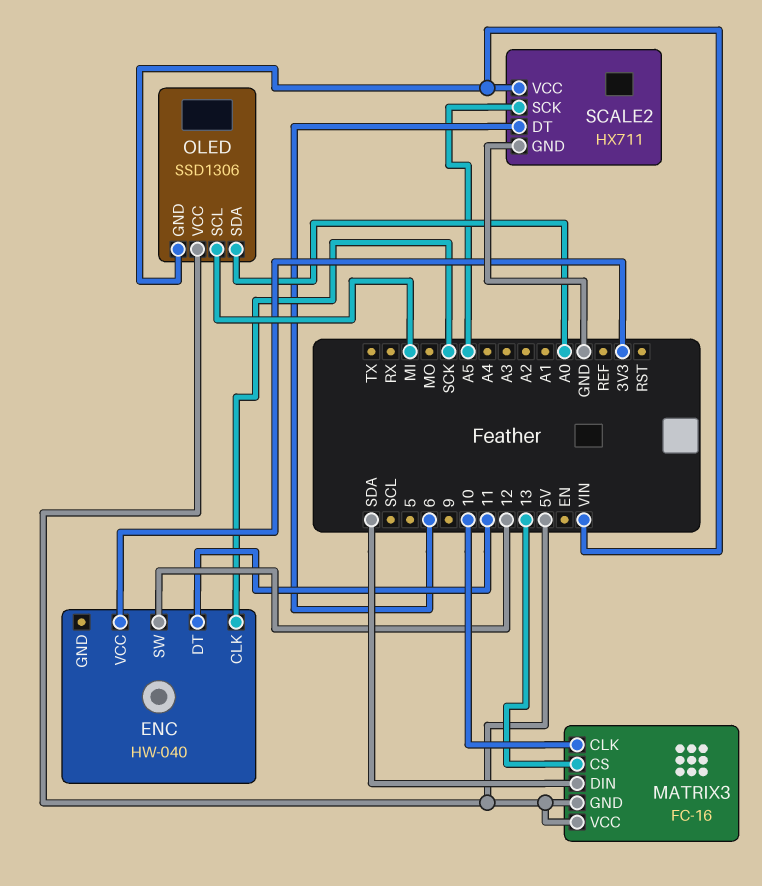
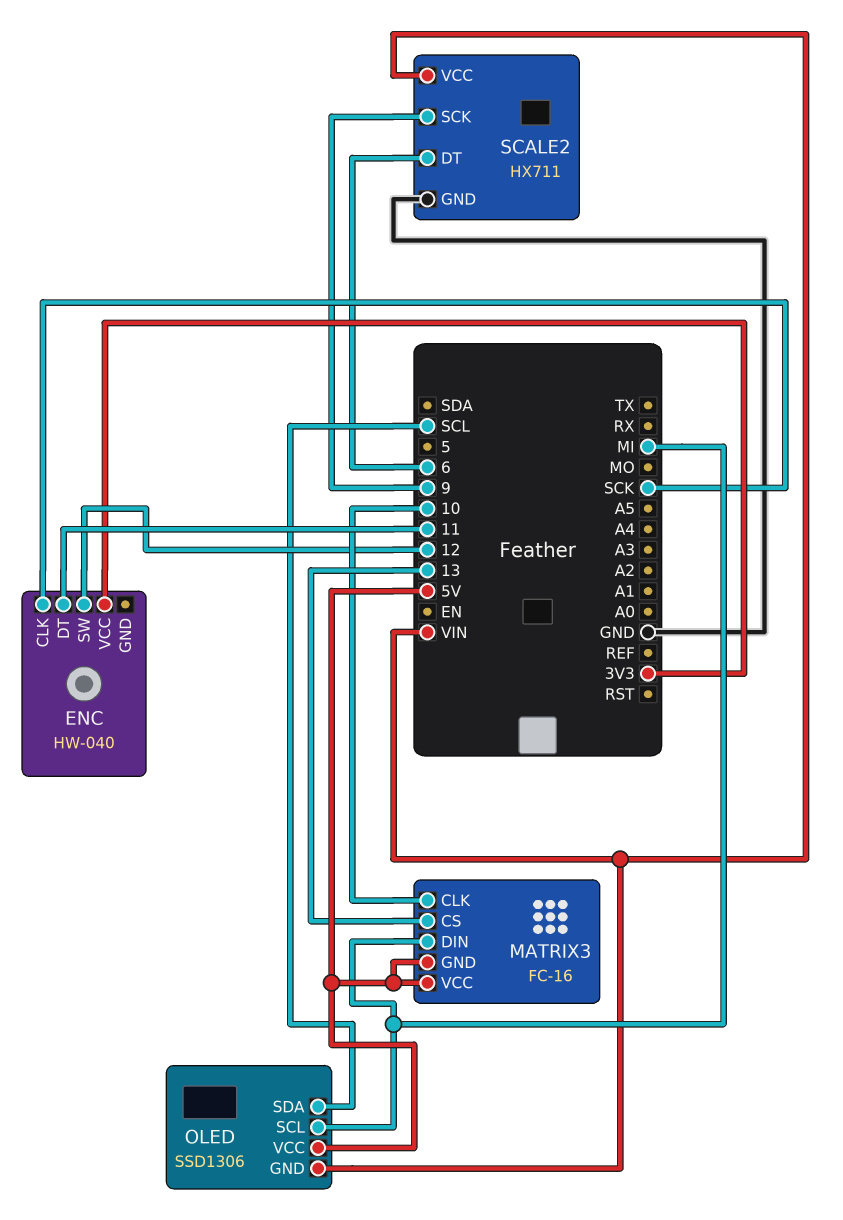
MATRIX3 pin DIN: SDA -> MI
OLED pin SDA: A0 -> SCL
SCALE2 pin SCK: A5 -> 9

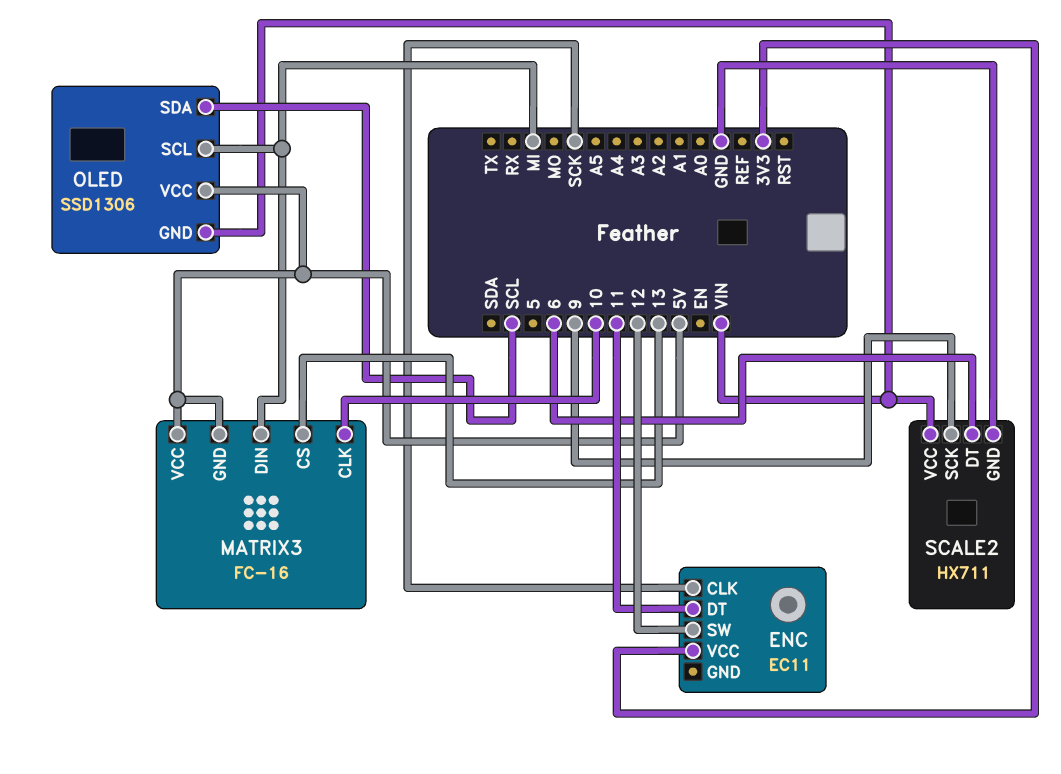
ENC: HW-040 -> EC11

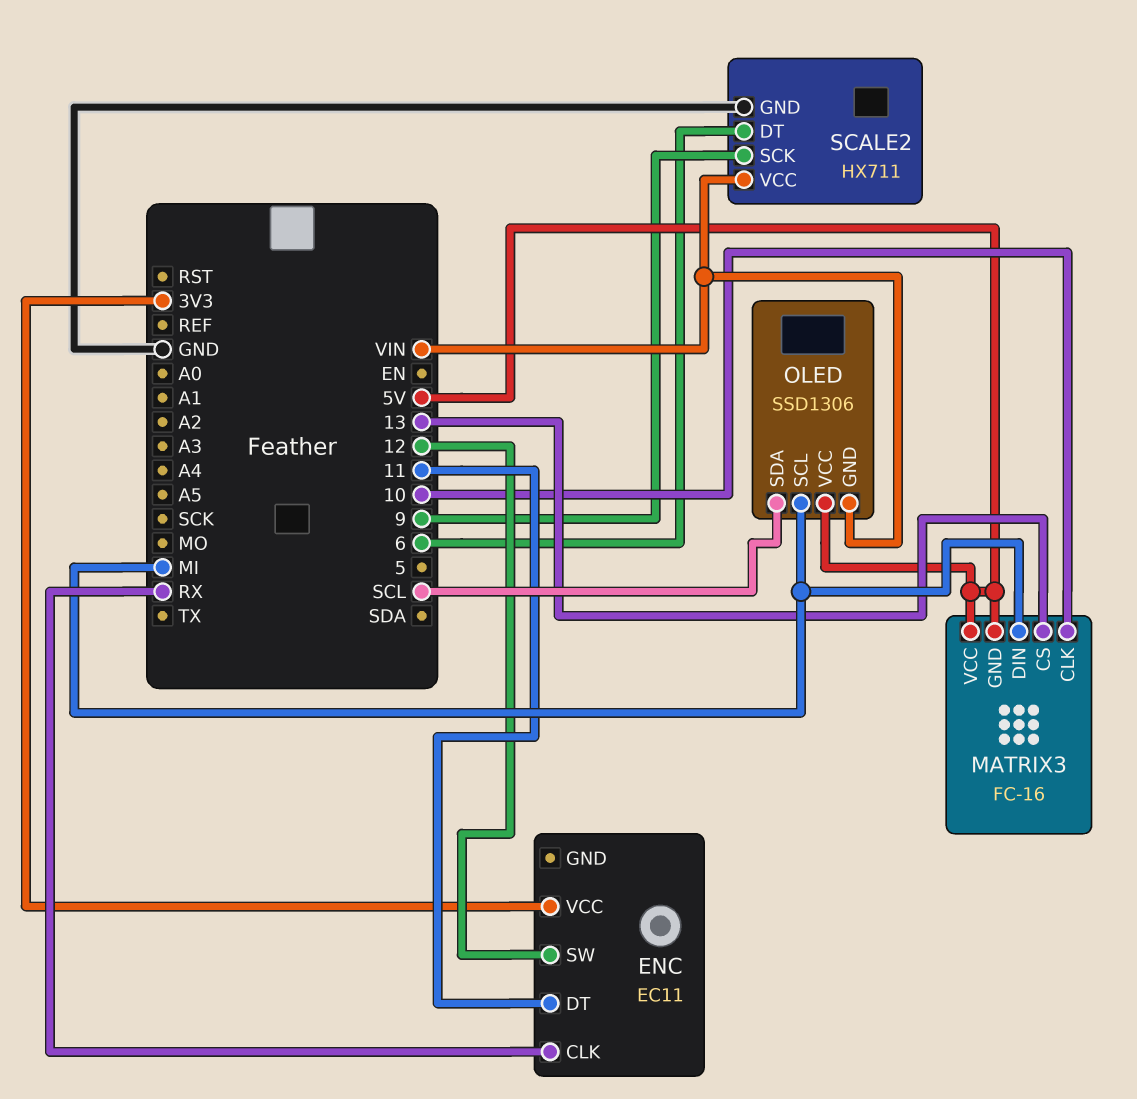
ENC pin CLK: SCK -> RX

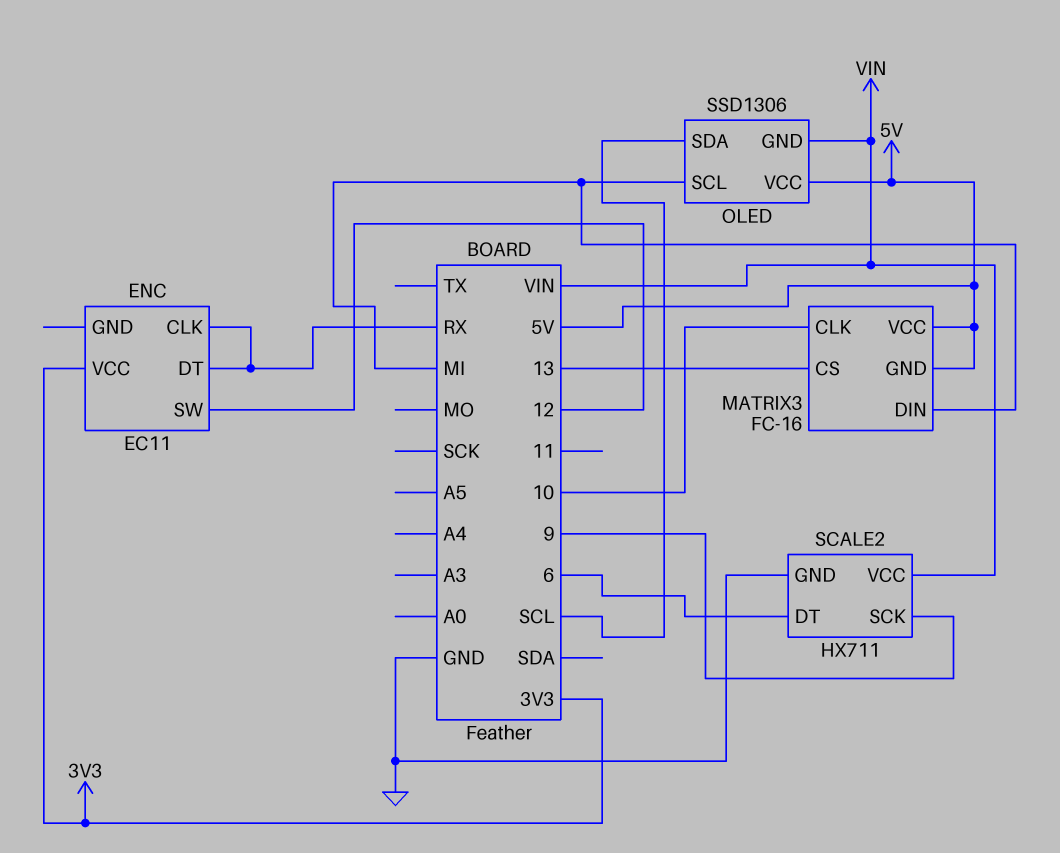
ENC pin DT: 11 -> RX

